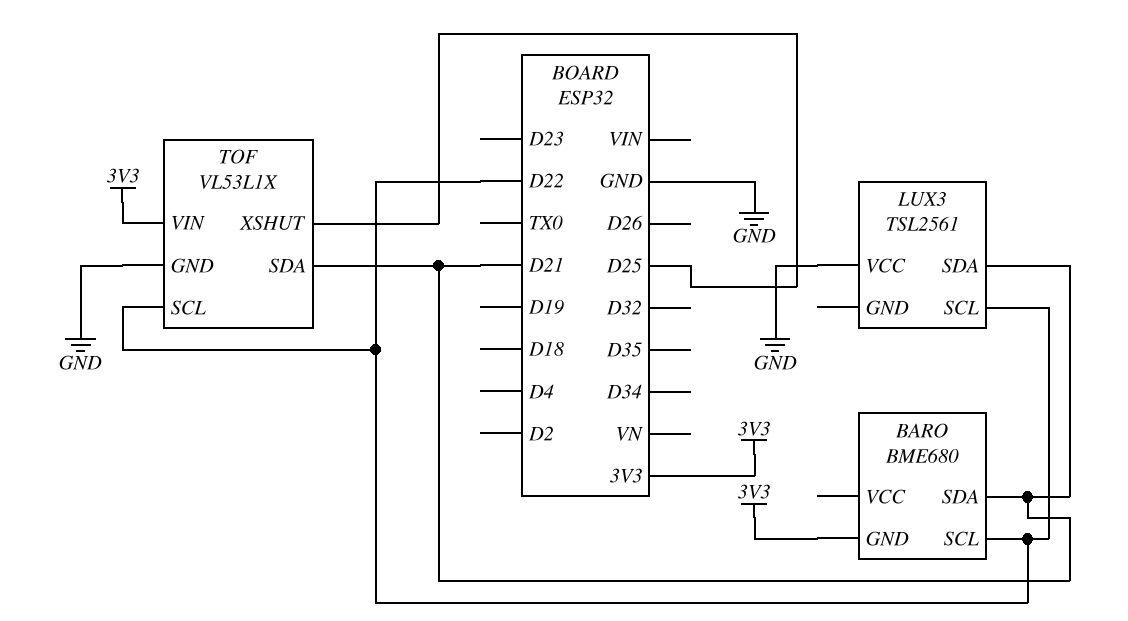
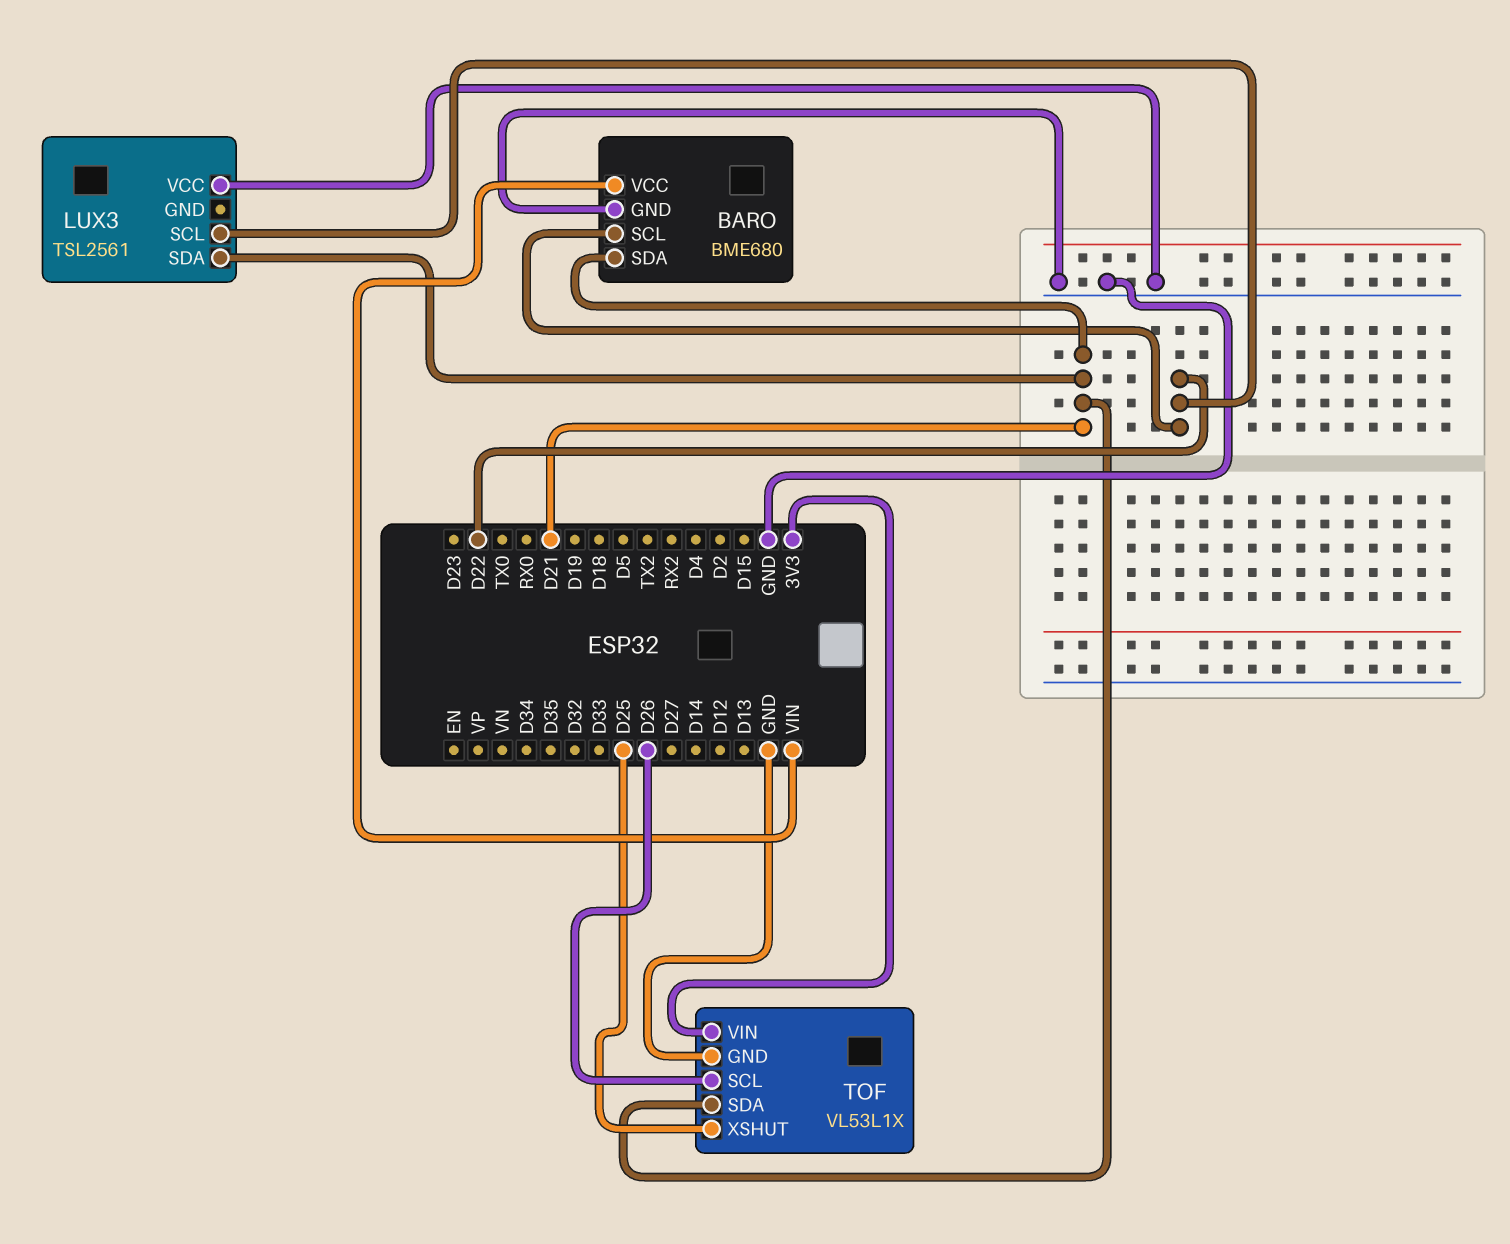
BARO pin GND: 3V3 -> GND
BARO pin VCC: none -> VIN
TOF pin SCL: D22 -> D26

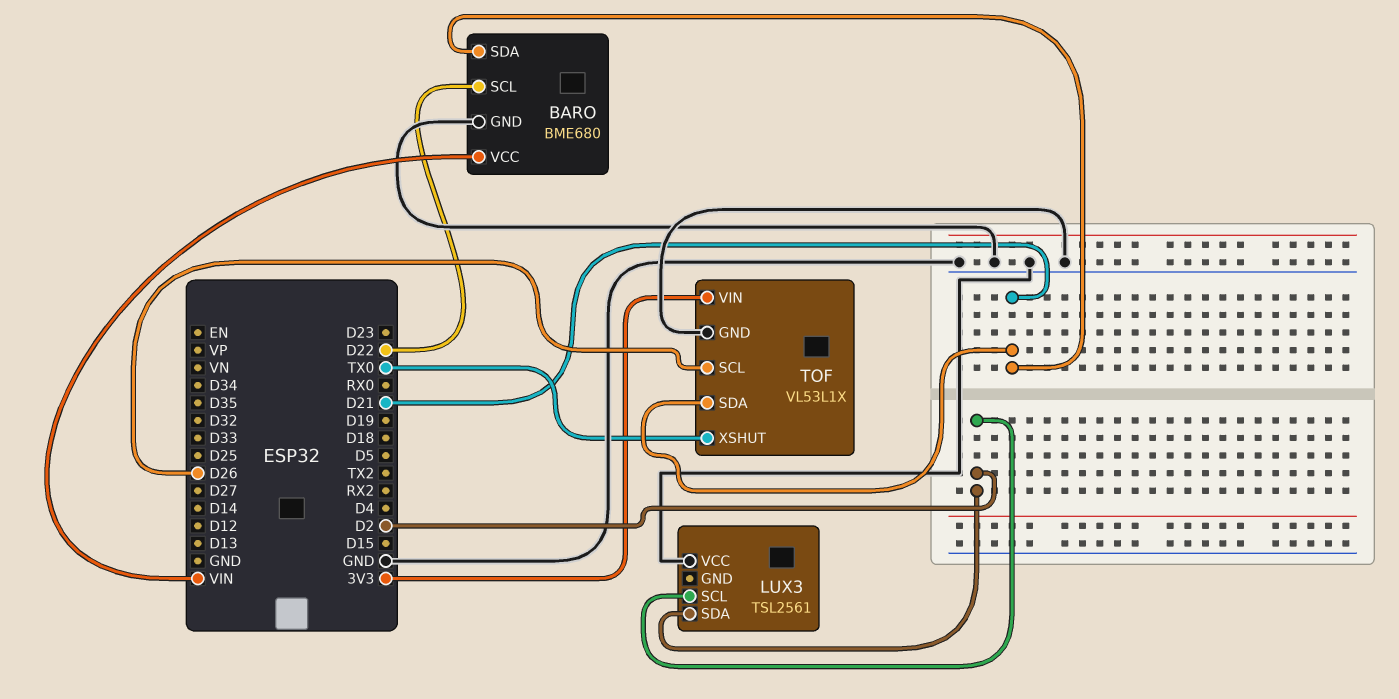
LUX3 pin SCL: D22 -> D2
LUX3 pin SDA: D21 -> D2
TOF pin XSHUT: D25 -> TX0

